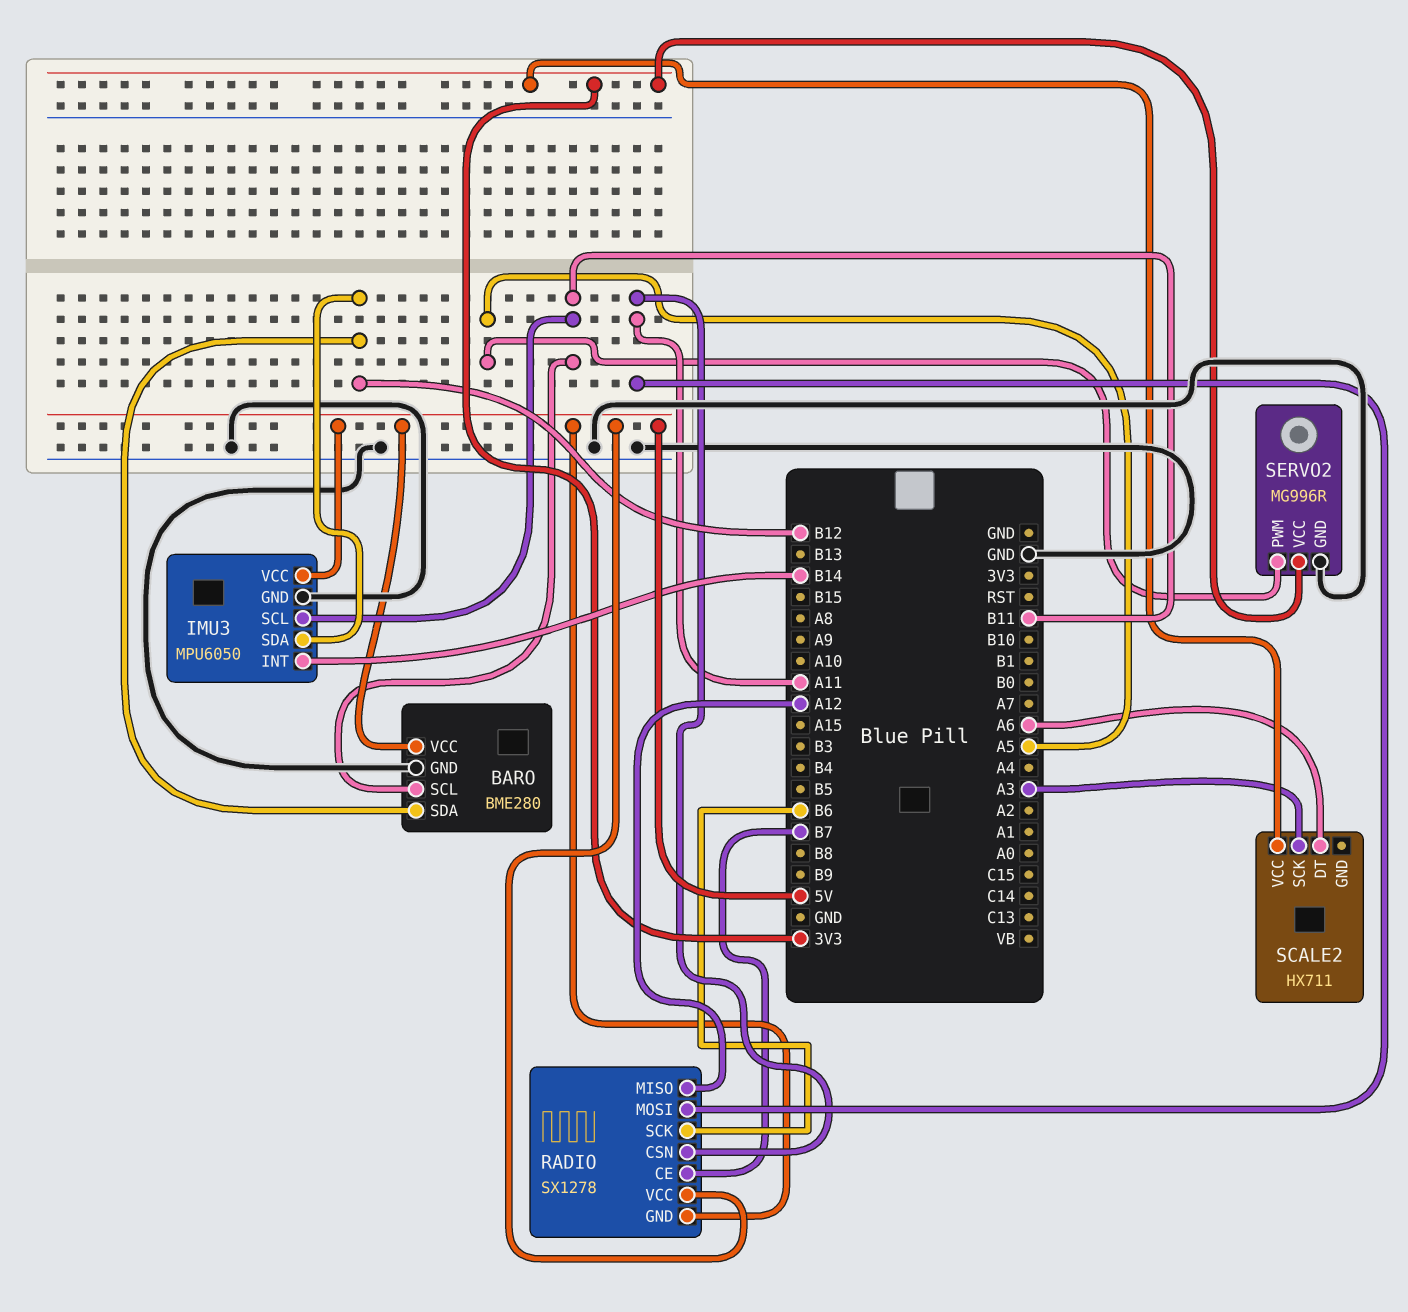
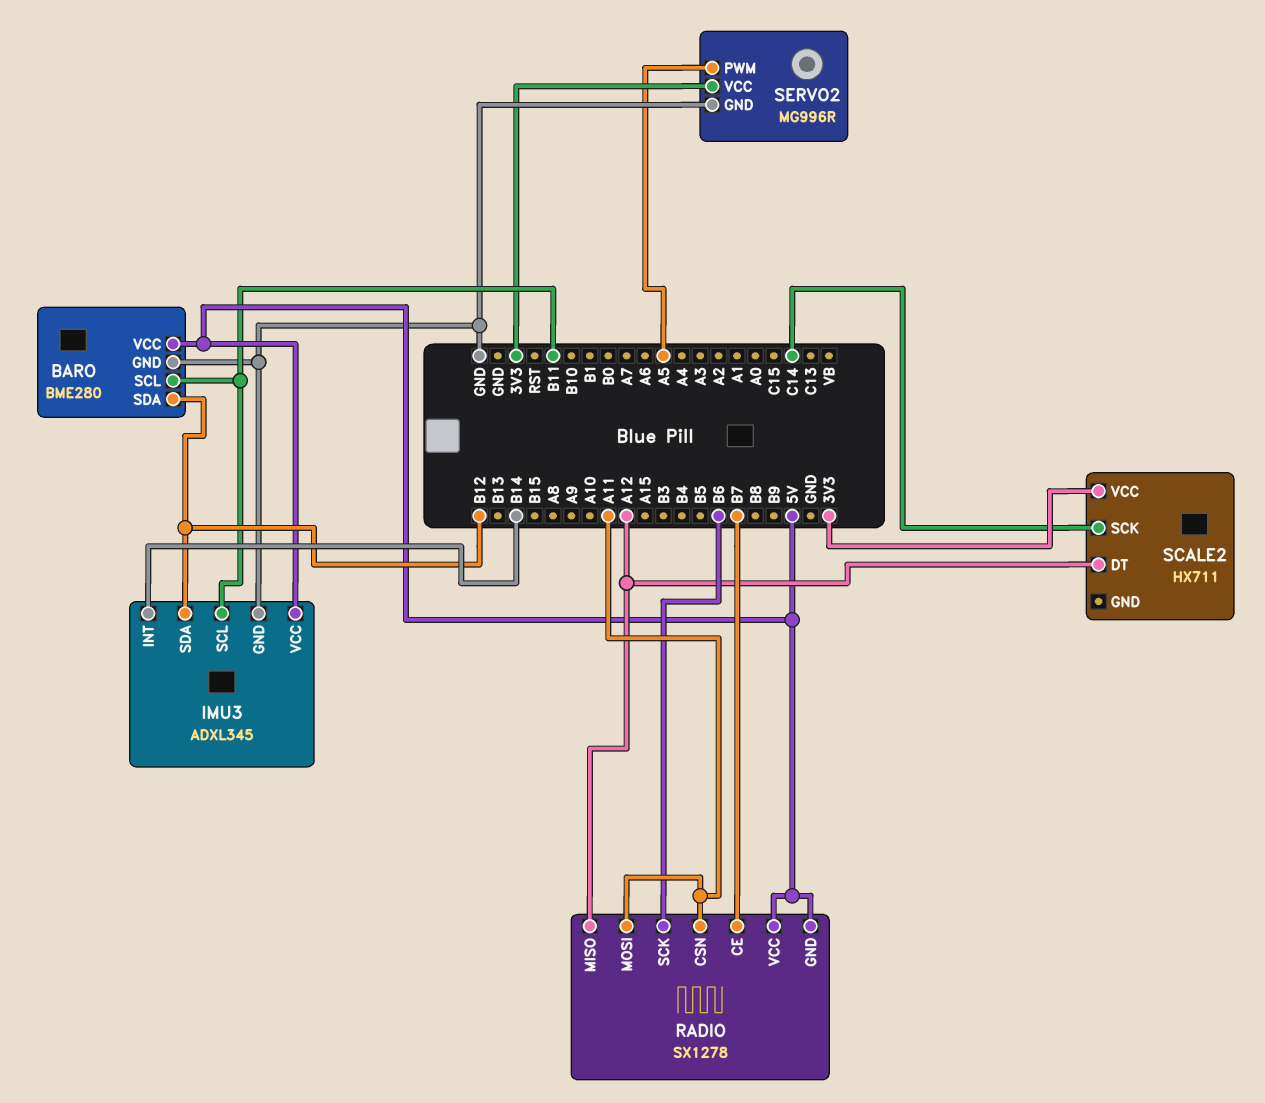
IMU3: MPU6050 -> ADXL345
SCALE2 pin DT: A6 -> A12
SCALE2 pin SCK: A3 -> C14

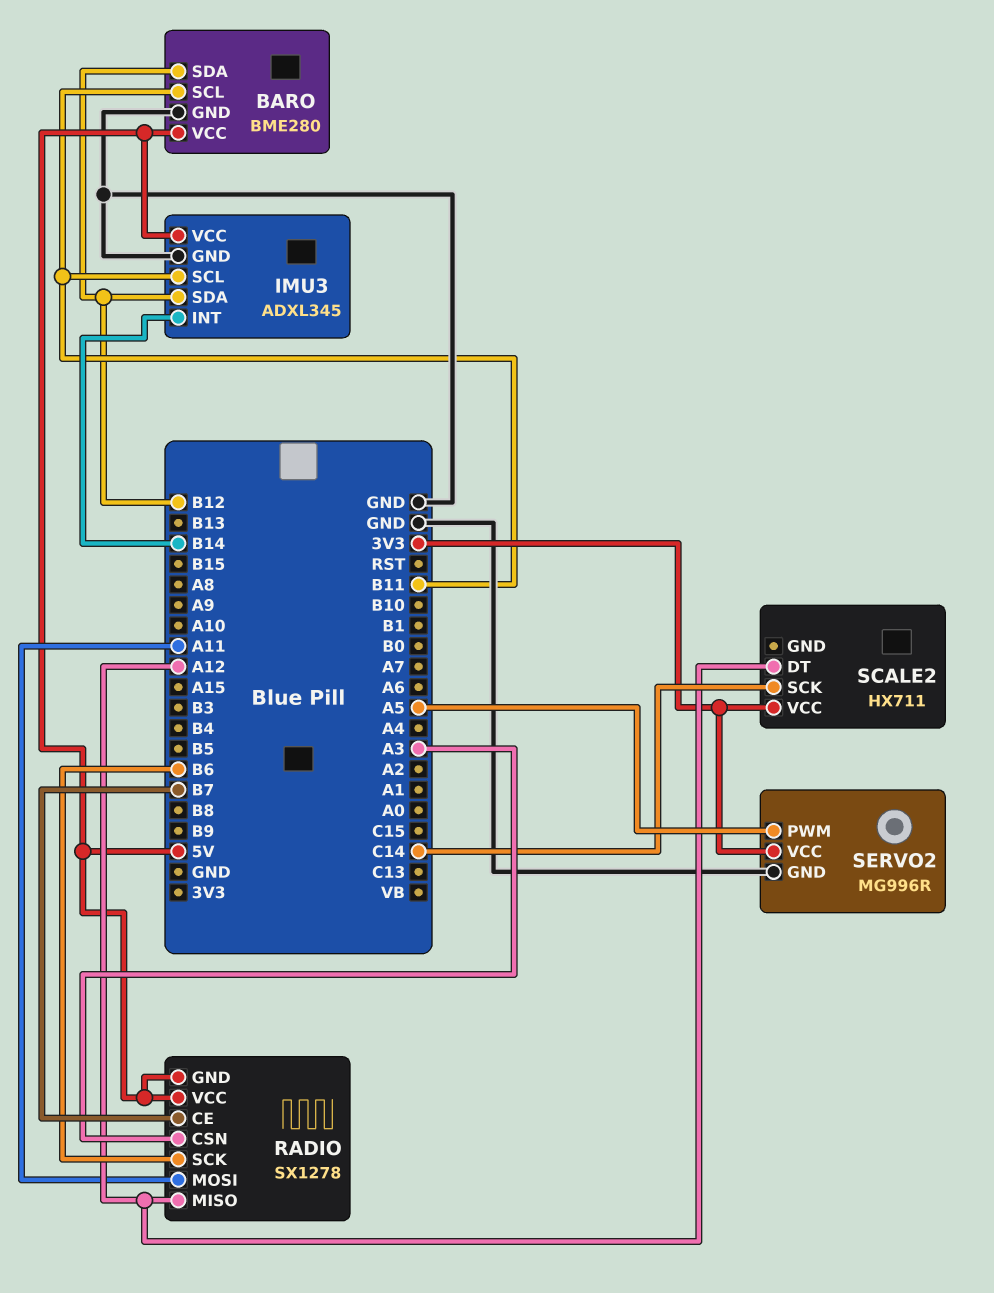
RADIO pin CSN: A11 -> A3

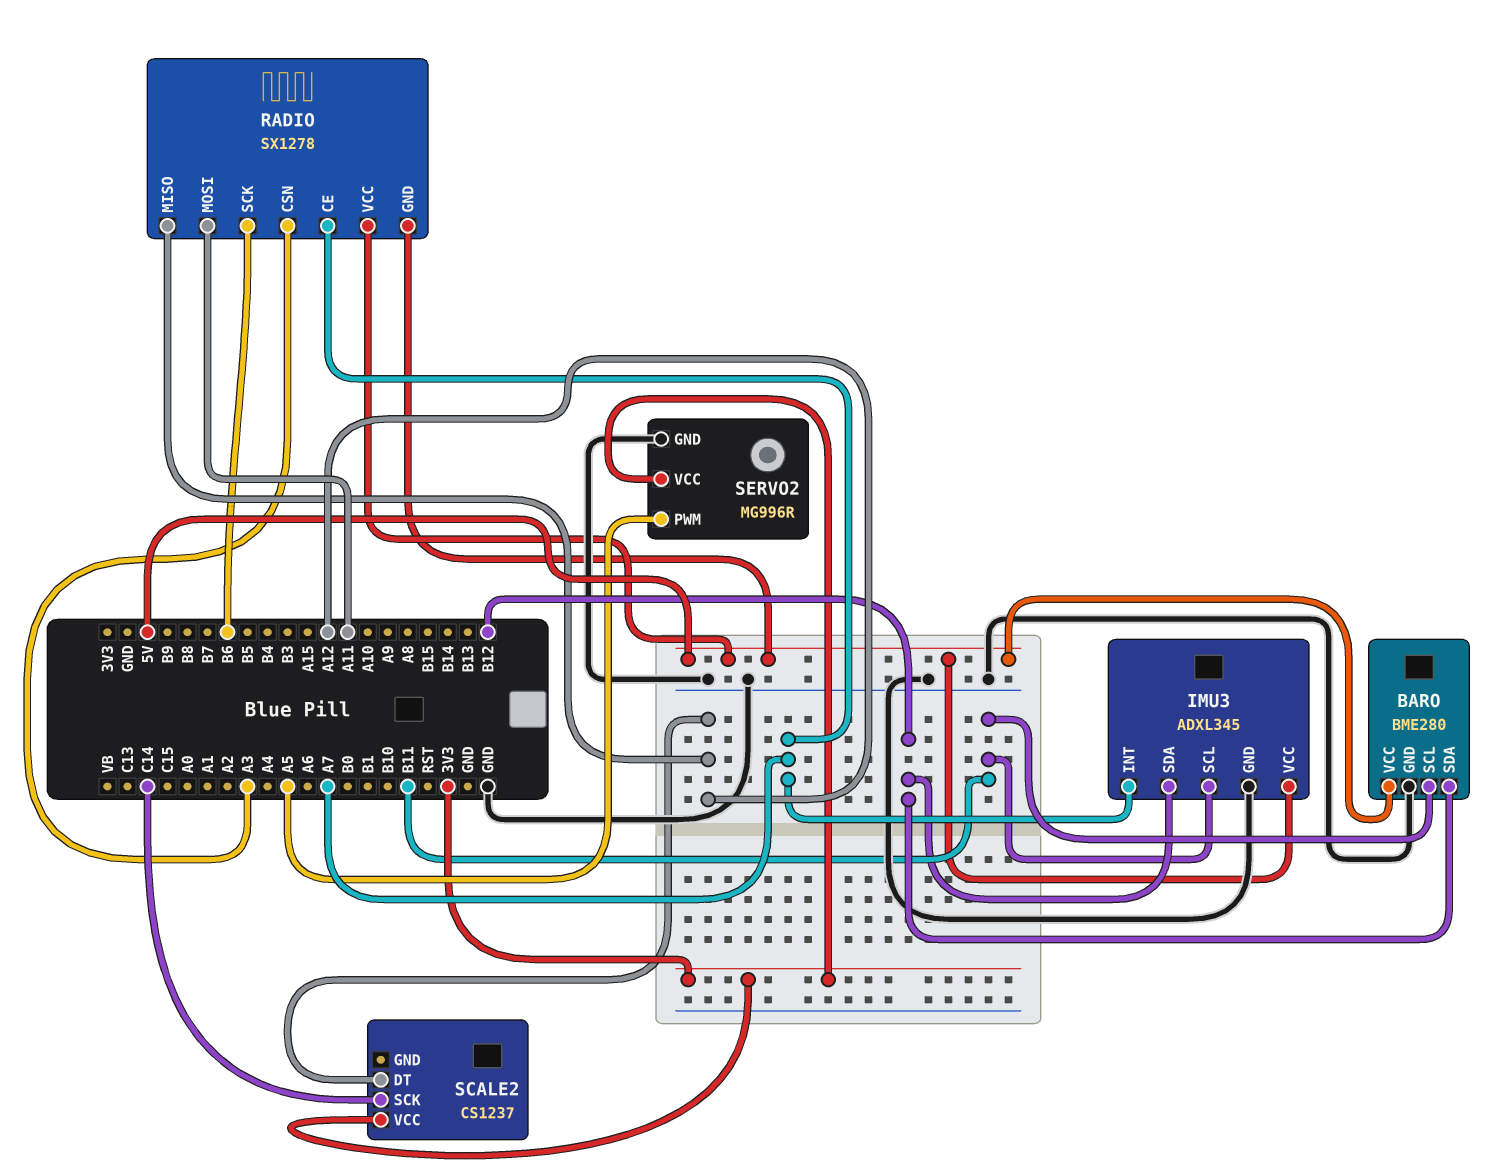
IMU3 pin INT: B14 -> A7
RADIO pin CE: B7 -> A7
SCALE2: HX711 -> CS1237

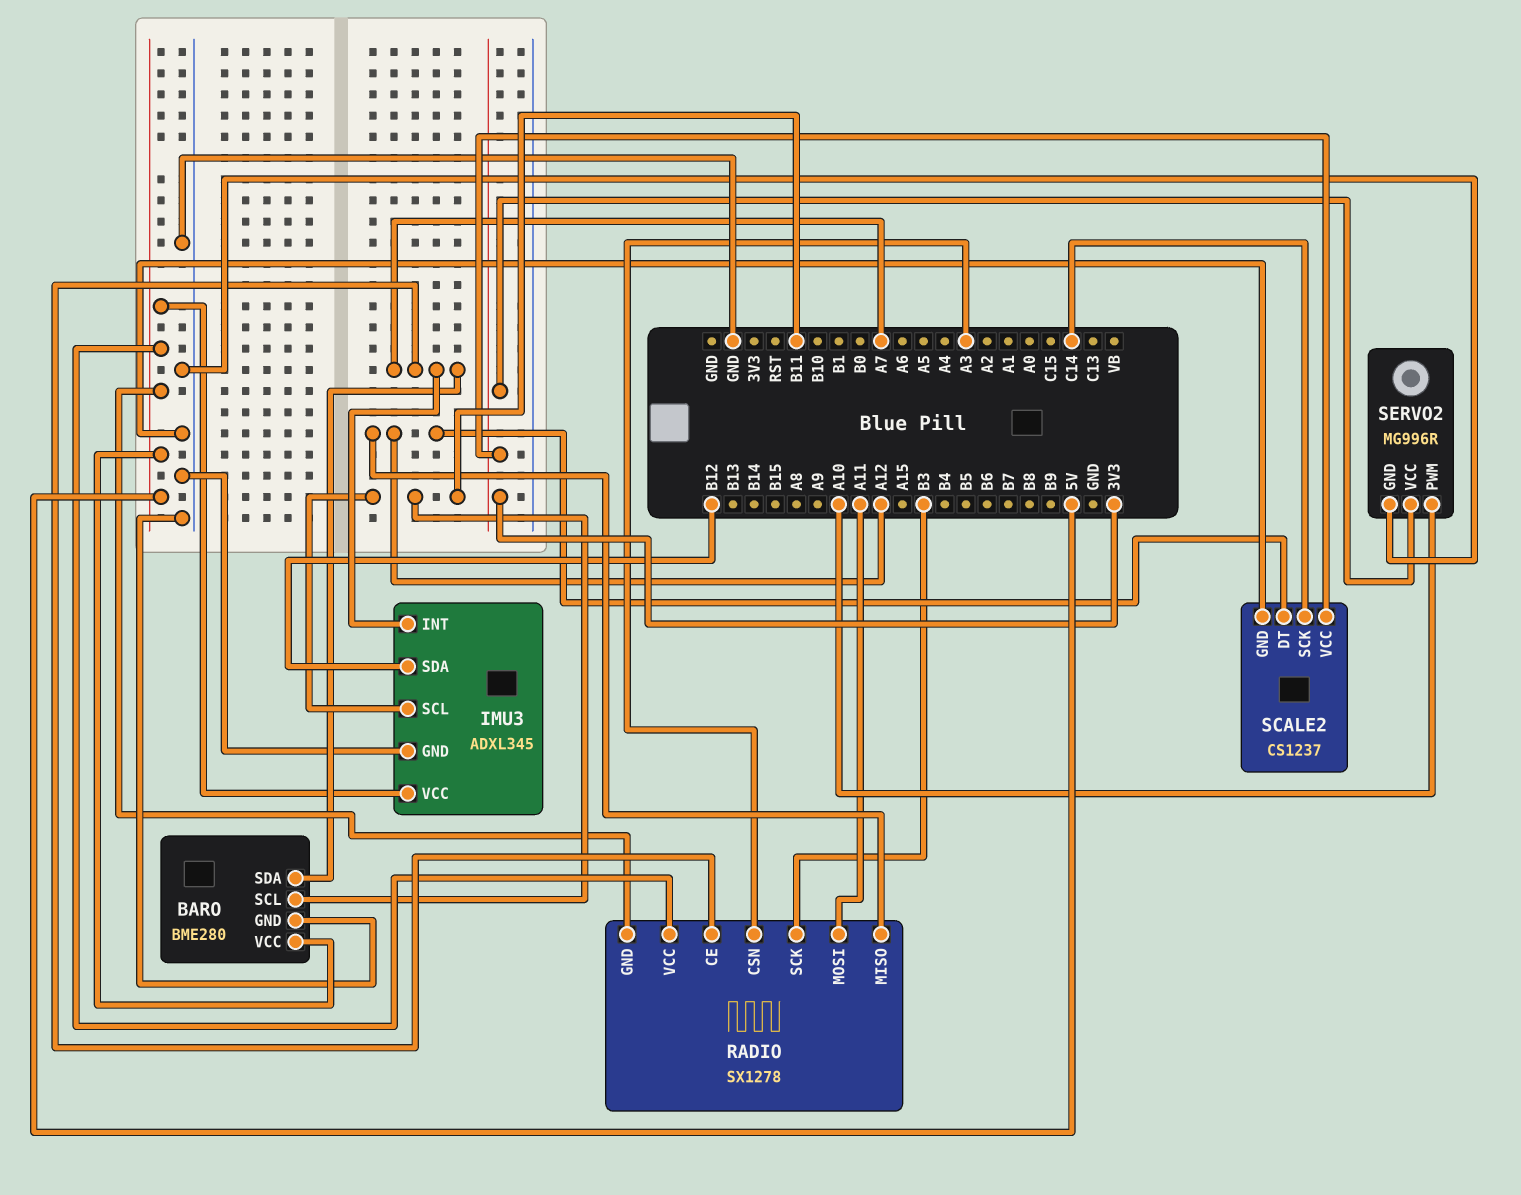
BARO pin SDA: B12 -> A7
RADIO pin SCK: B6 -> B3
SCALE2 pin GND: none -> GND
SERVO2 pin PWM: A5 -> A10

